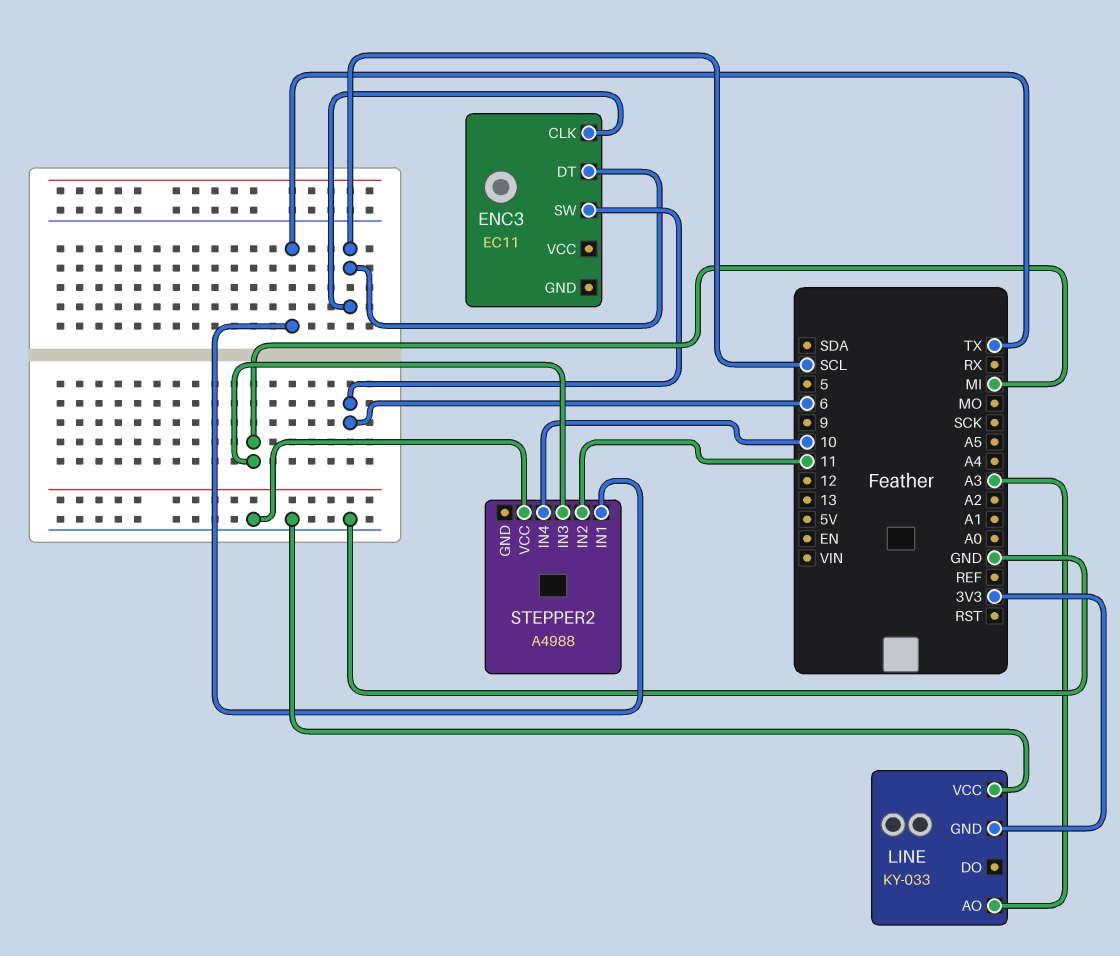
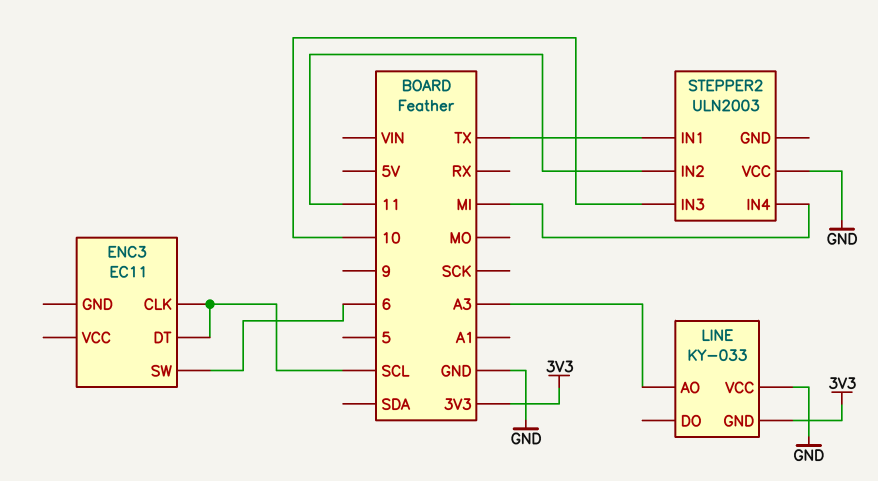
STEPPER2: A4988 -> ULN2003
STEPPER2 pin IN3: MI -> 10
STEPPER2 pin IN4: 10 -> MI

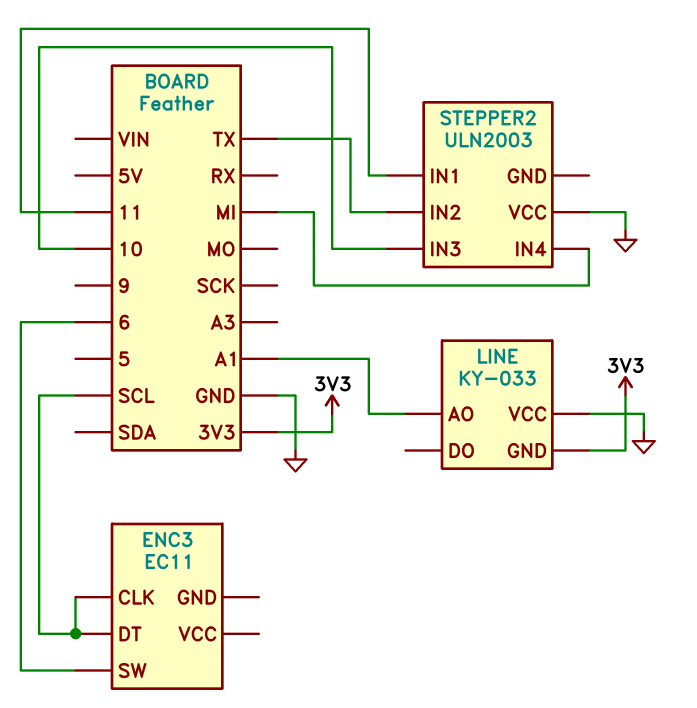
LINE pin AO: A3 -> A1
STEPPER2 pin IN1: TX -> 11
STEPPER2 pin IN2: 11 -> TX

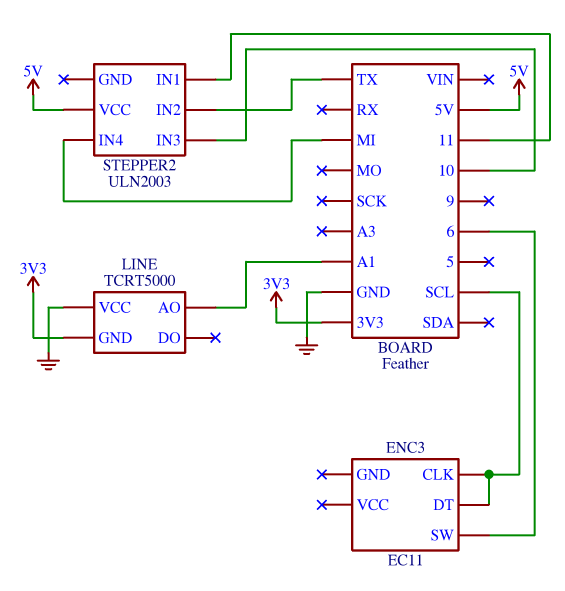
LINE: KY-033 -> TCRT5000
STEPPER2 pin VCC: GND -> 5V

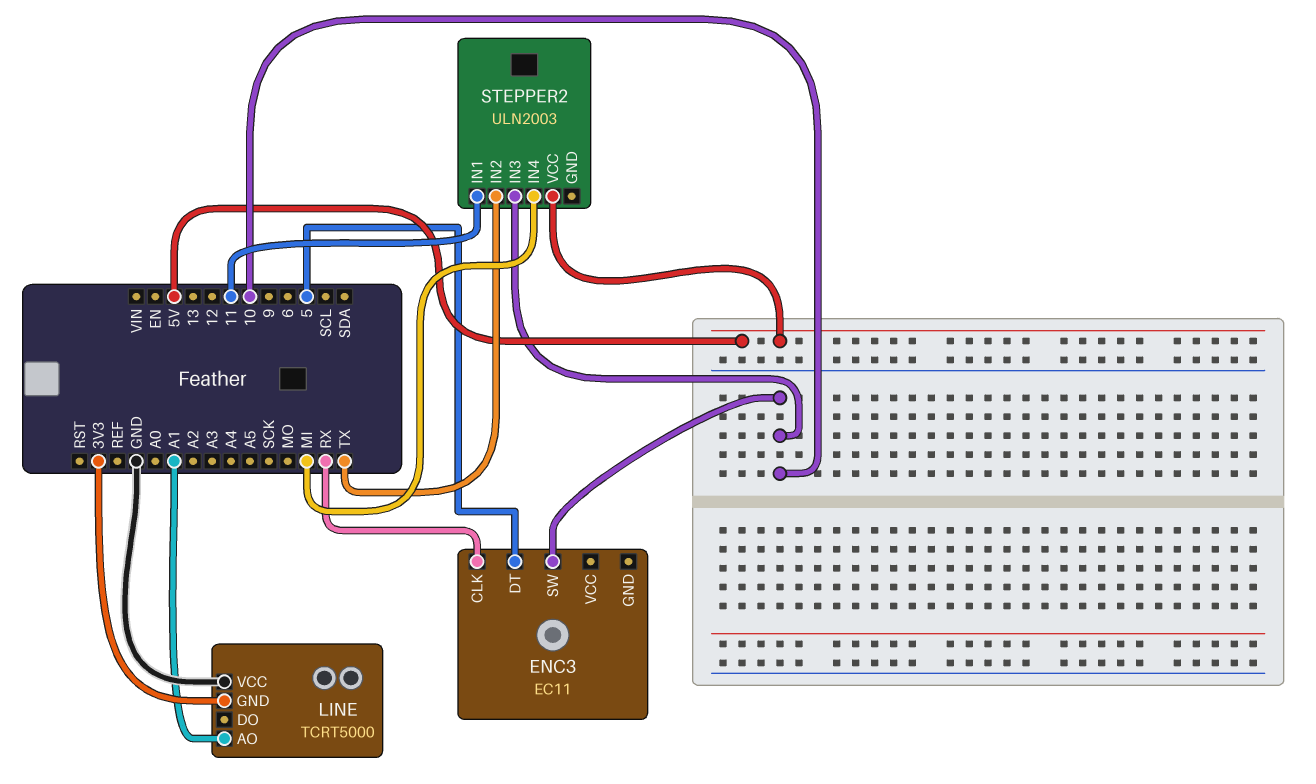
ENC3 pin CLK: SCL -> RX
ENC3 pin DT: SCL -> 5
ENC3 pin SW: 6 -> 10

